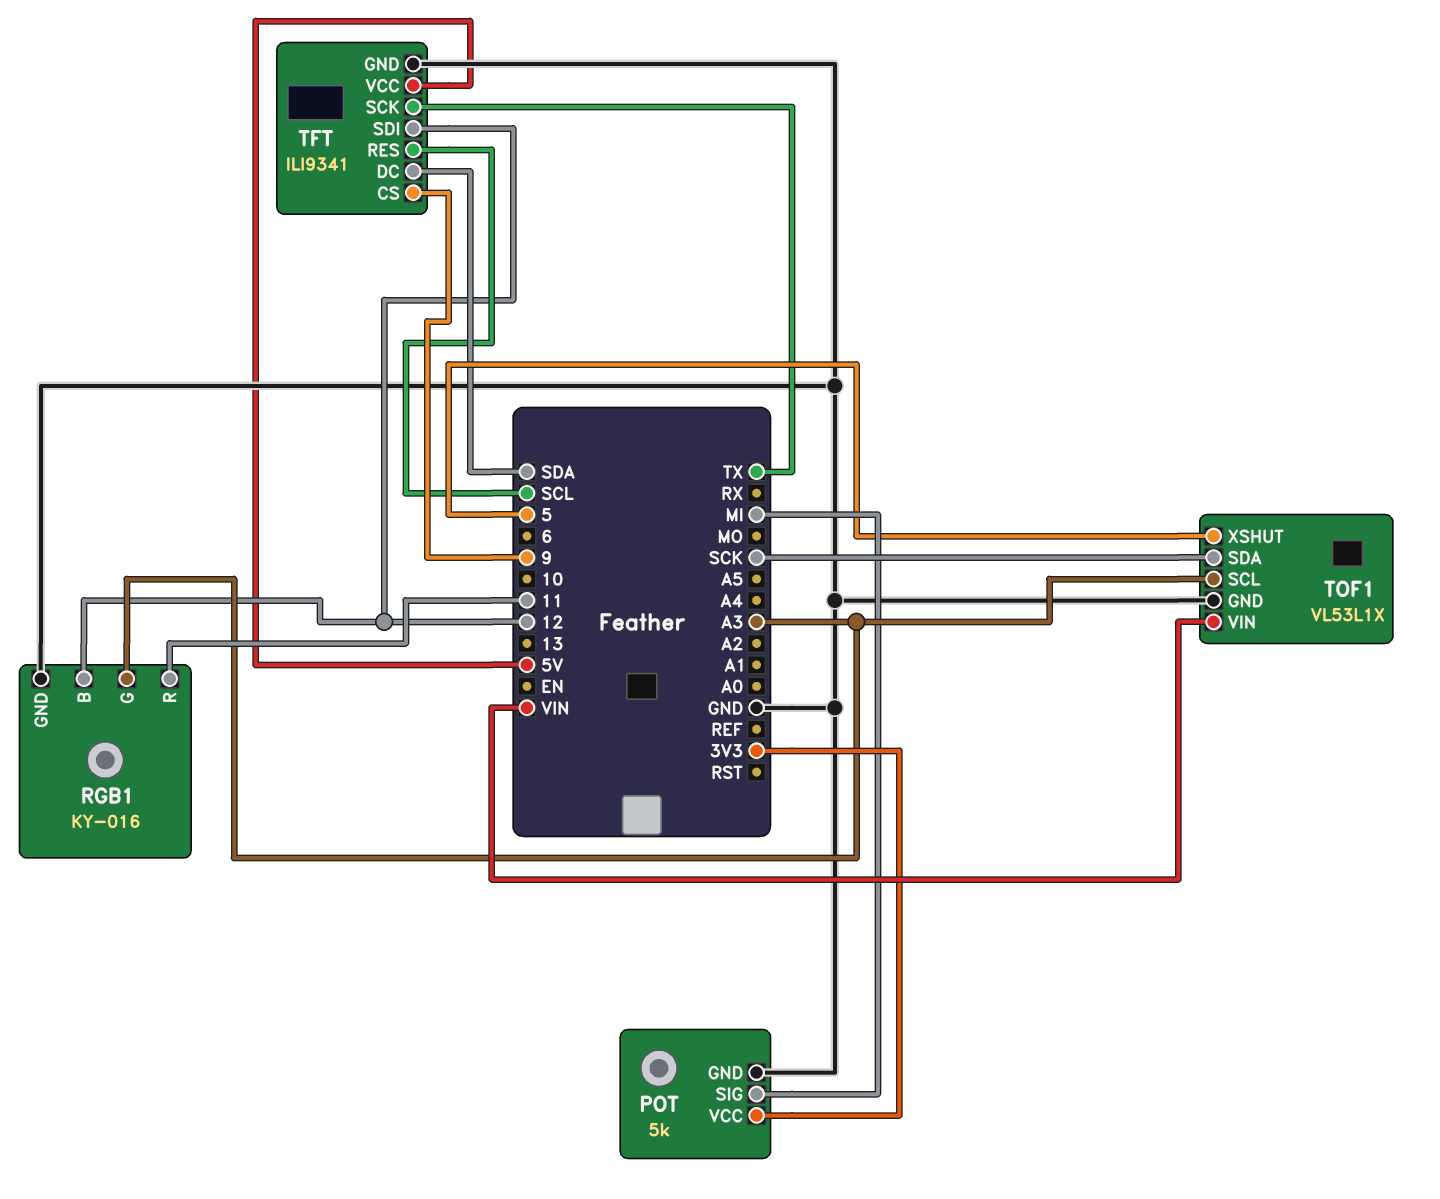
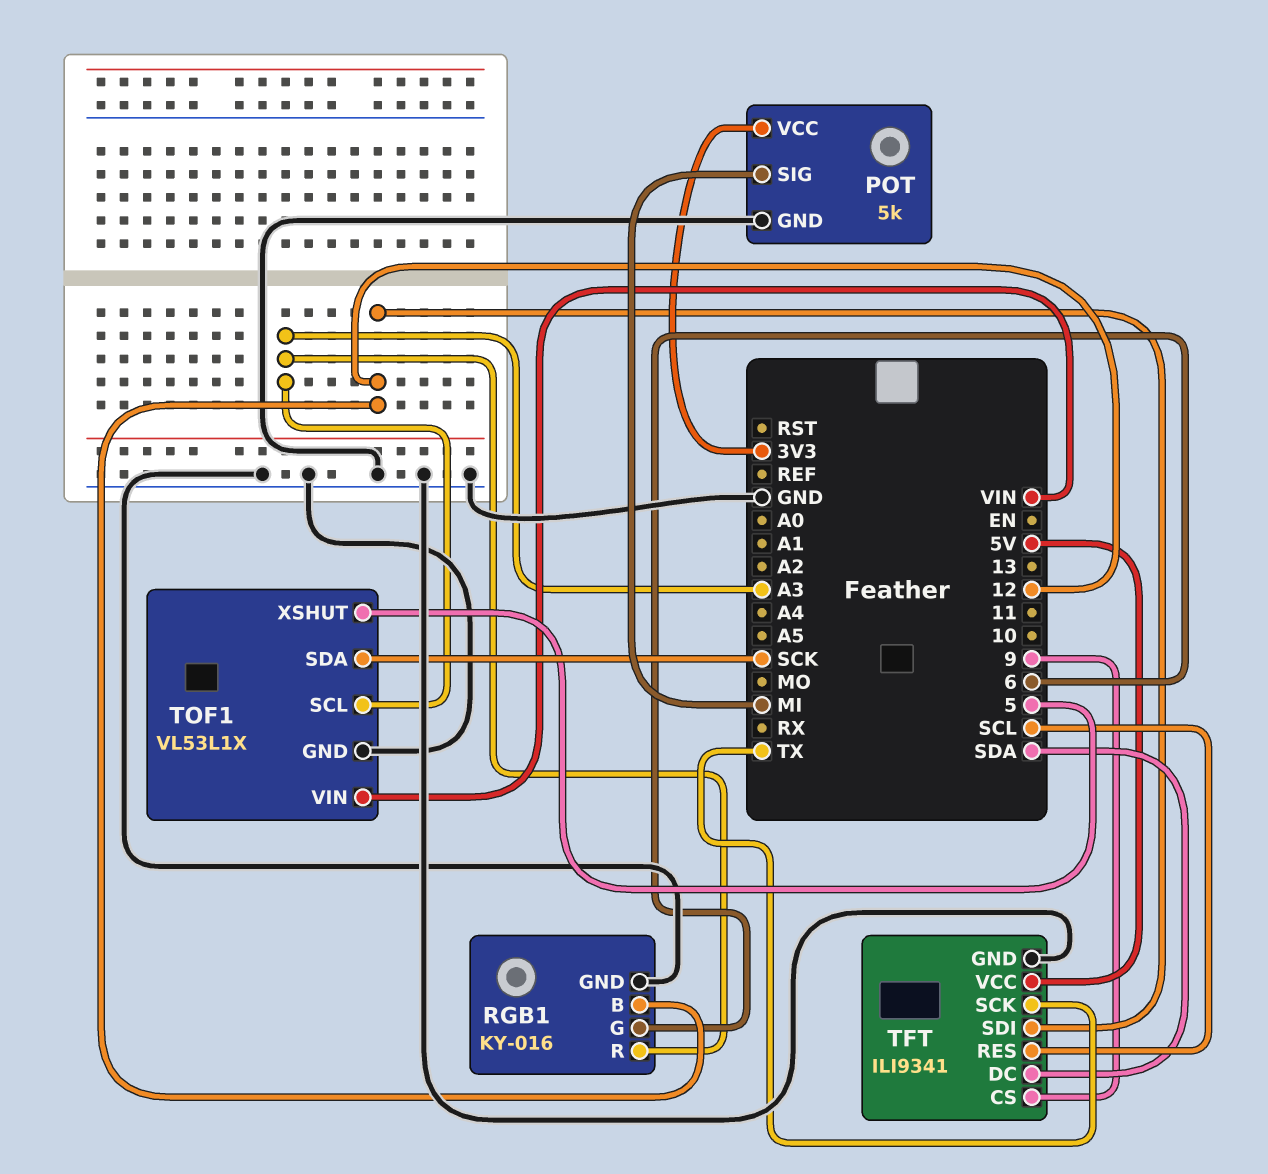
RGB1 pin G: A3 -> 6
RGB1 pin R: 11 -> A3

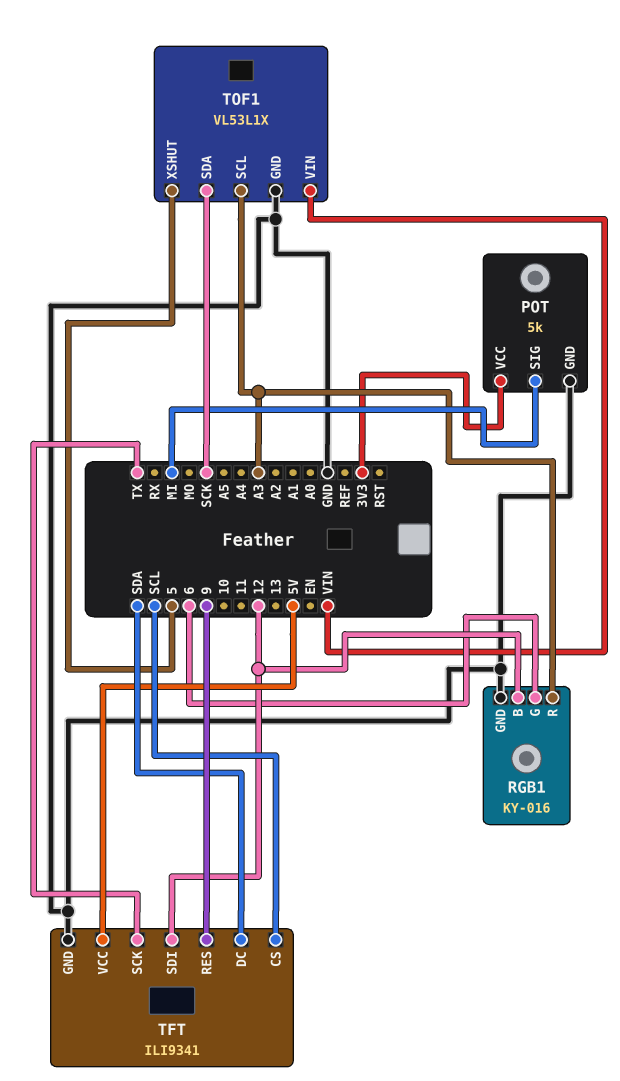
TFT pin CS: 9 -> SCL
TFT pin RES: SCL -> 9

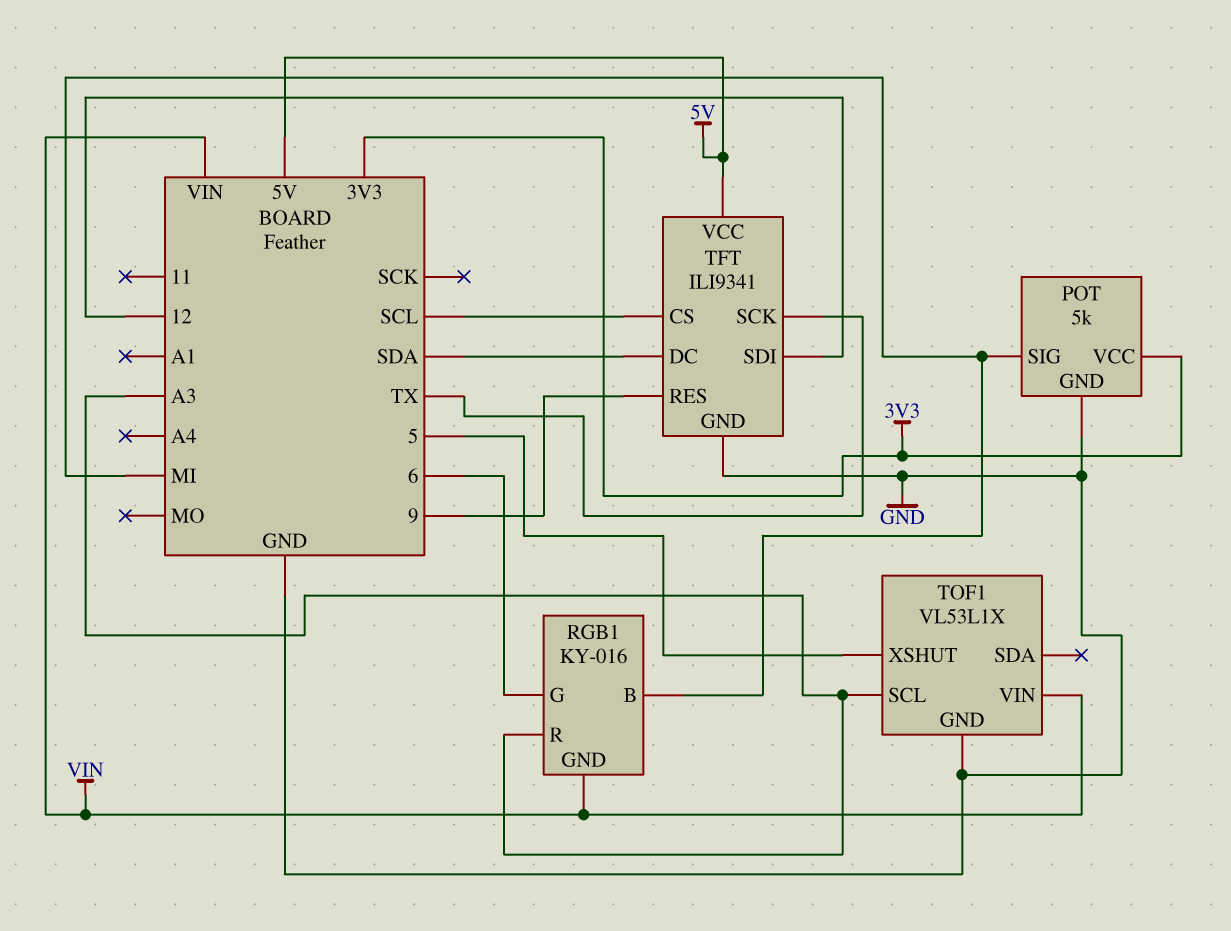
RGB1 pin B: 12 -> MI
RGB1 pin GND: GND -> VIN
TOF1 pin SDA: SCK -> none

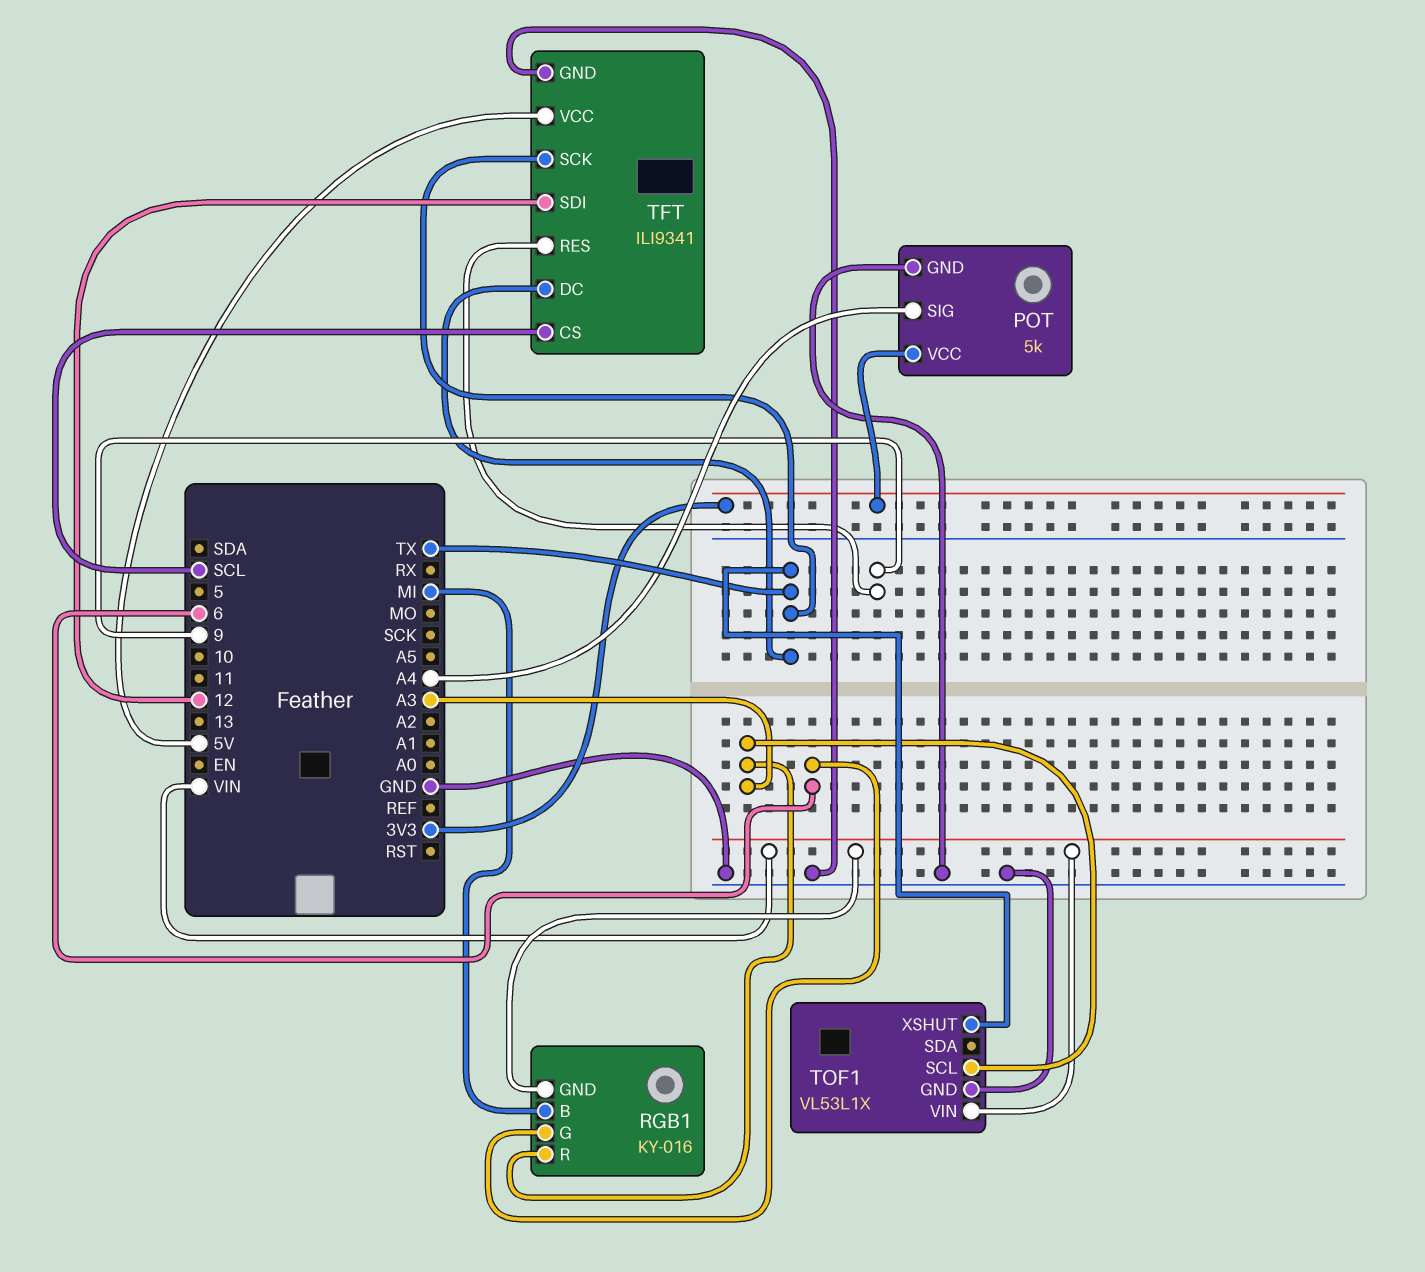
POT pin SIG: MI -> A4
TFT pin DC: SDA -> TX
TOF1 pin XSHUT: 5 -> TX

